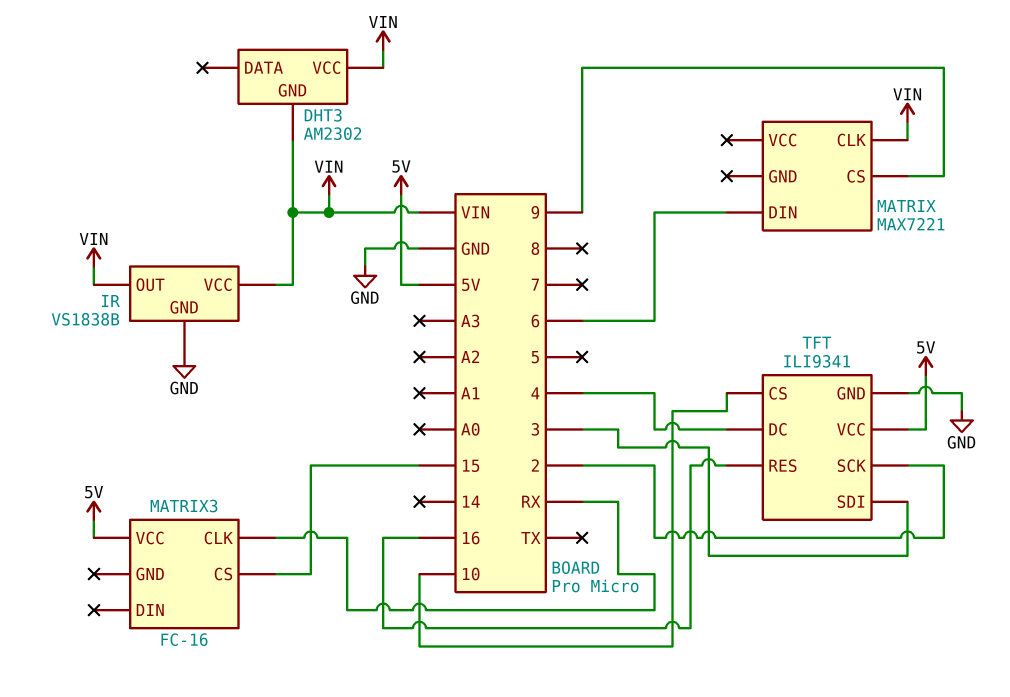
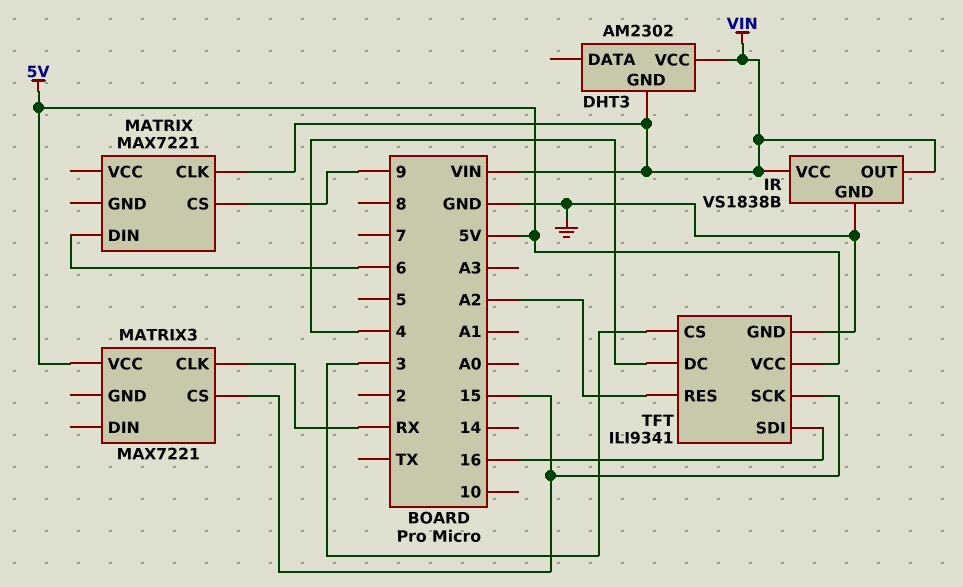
MATRIX3: FC-16 -> MAX7221
TFT pin CS: 10 -> 3
TFT pin RES: 16 -> A2
TFT pin SCK: 2 -> 15
TFT pin SDI: 3 -> 16

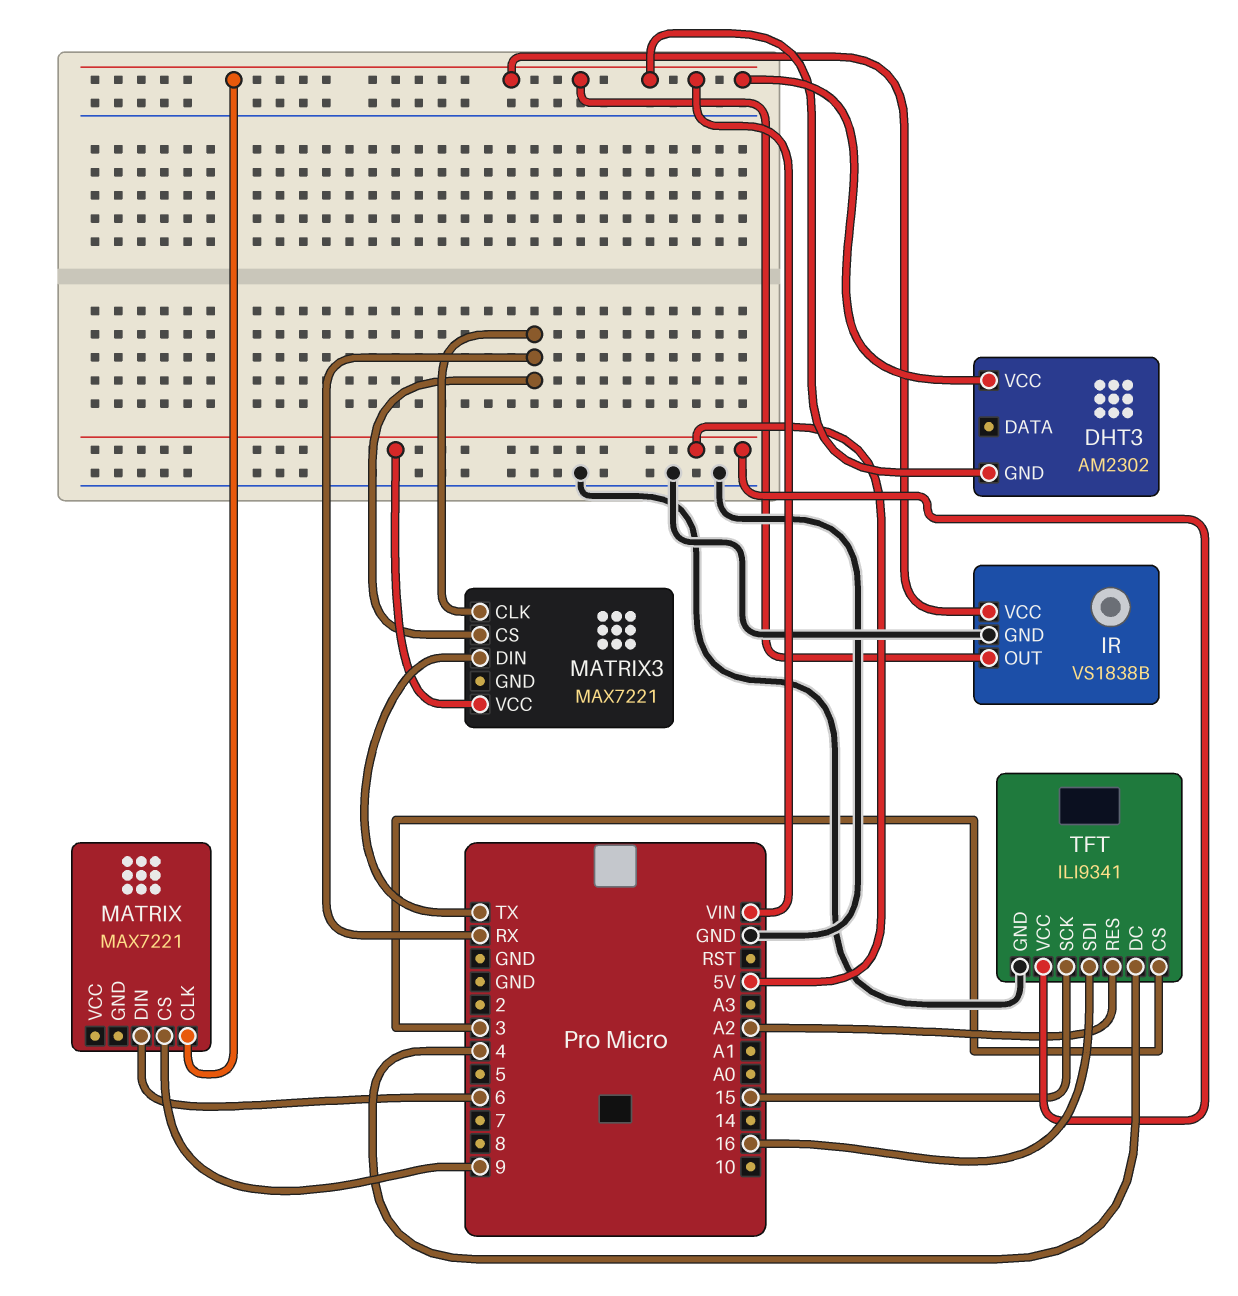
MATRIX3 pin CS: 15 -> RX
MATRIX3 pin DIN: none -> TX

